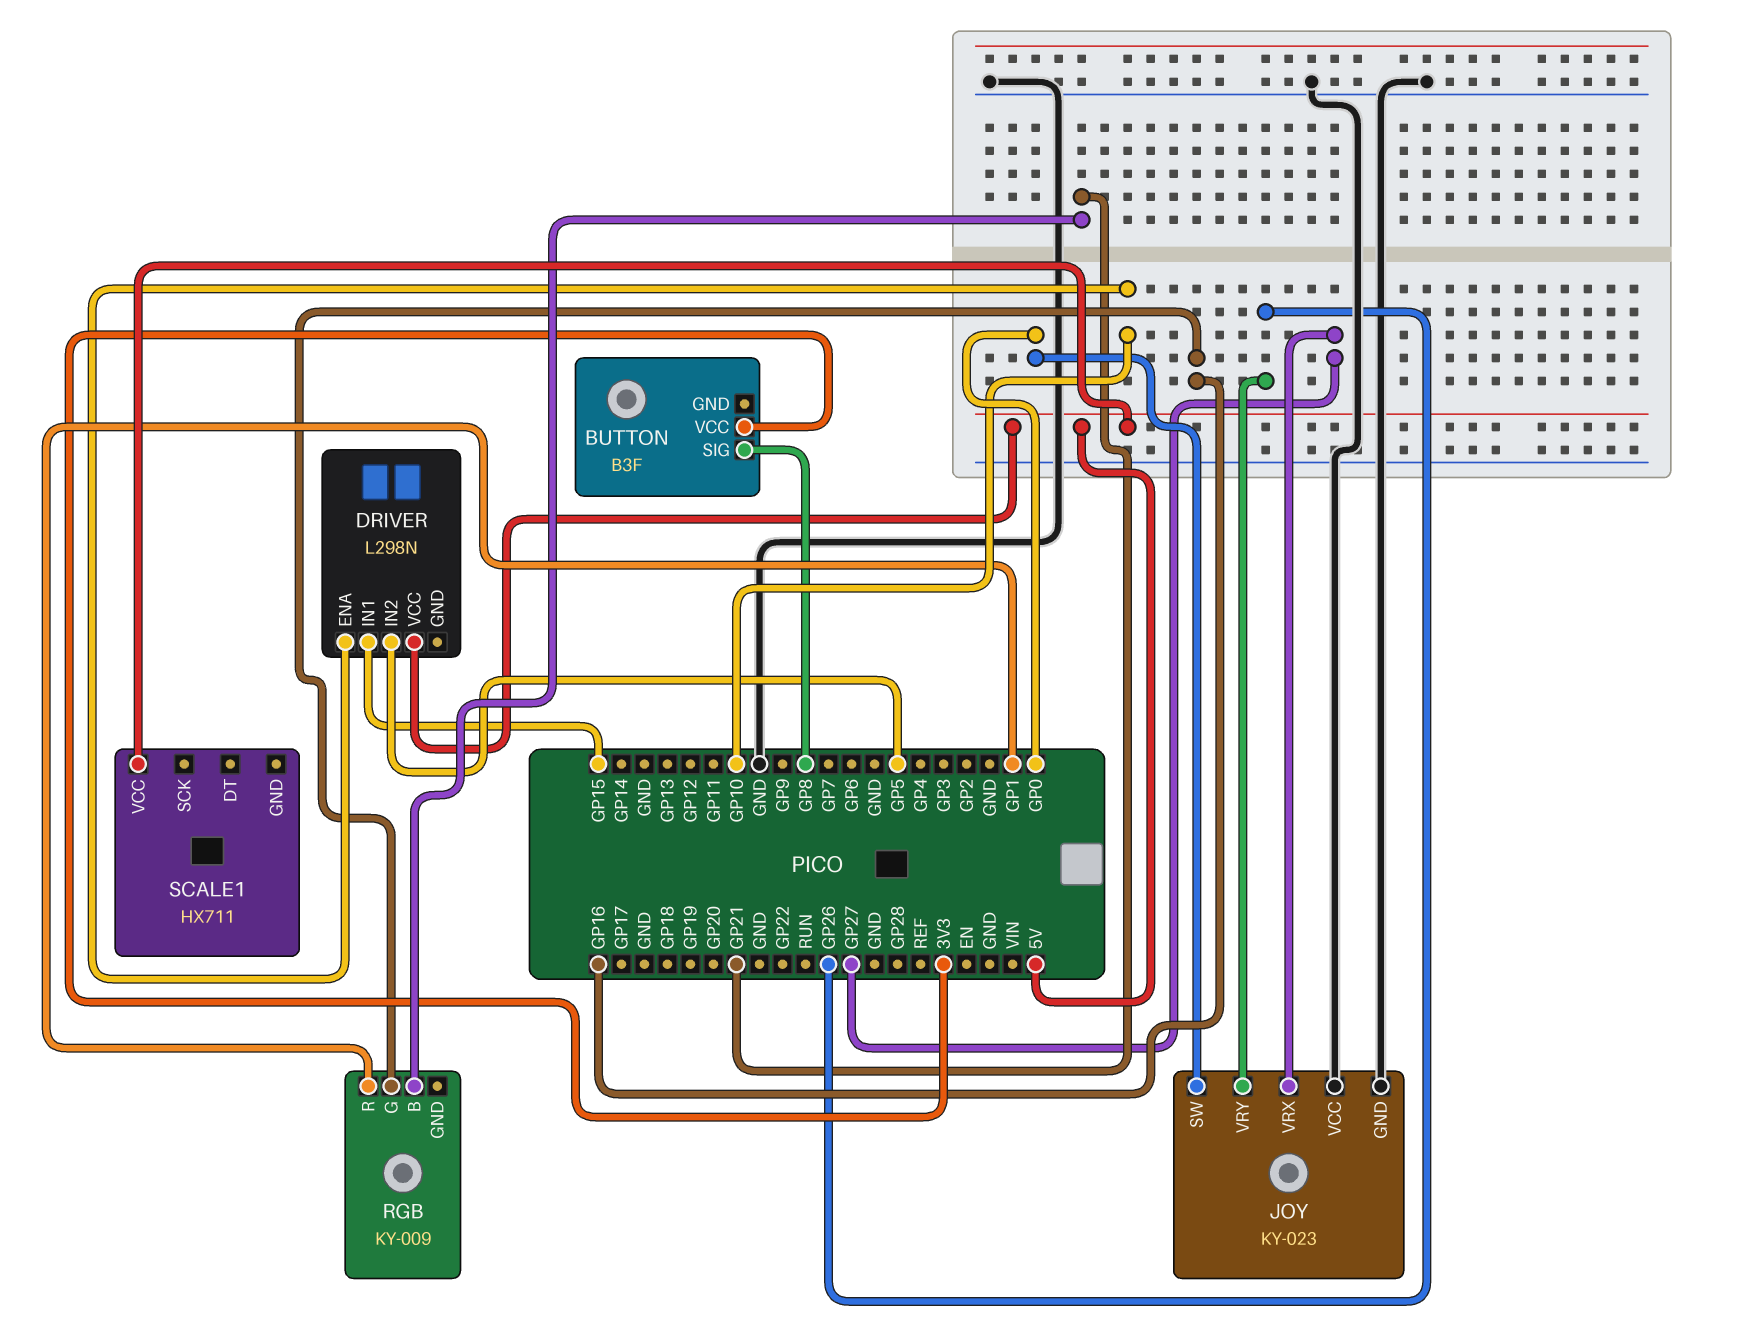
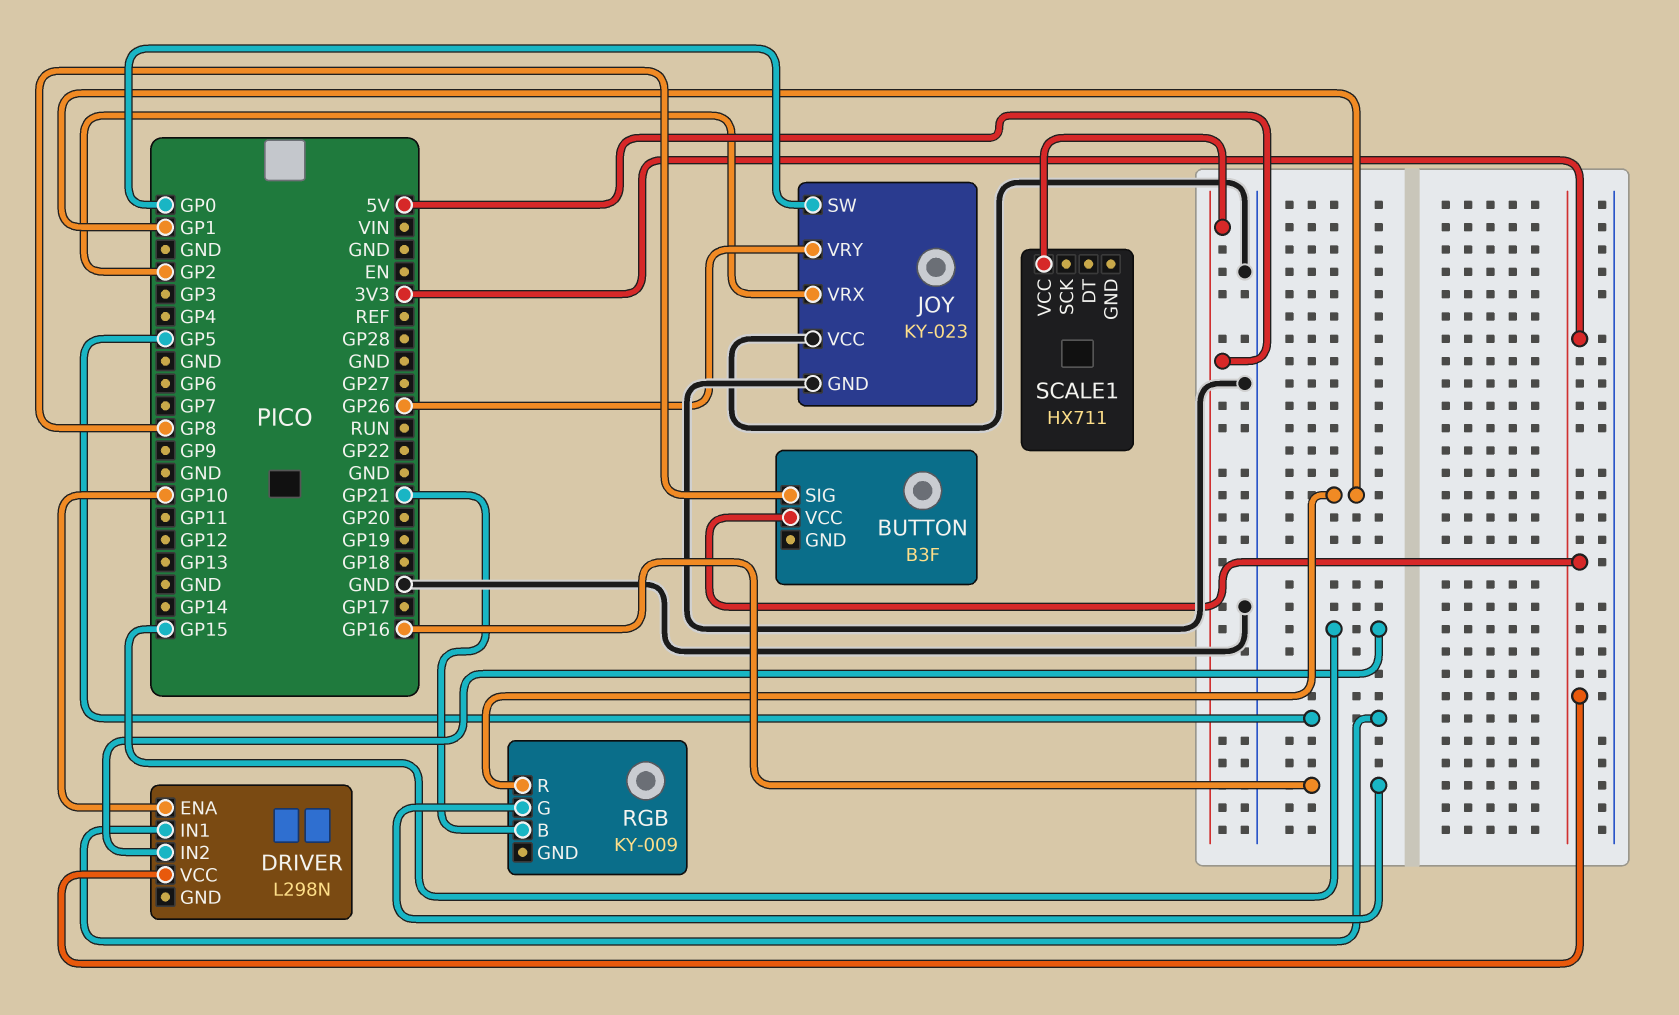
DRIVER pin IN1: GP15 -> GP5
DRIVER pin IN2: GP5 -> GP15
DRIVER pin VCC: 5V -> 3V3
JOY pin VRX: GP27 -> GP2

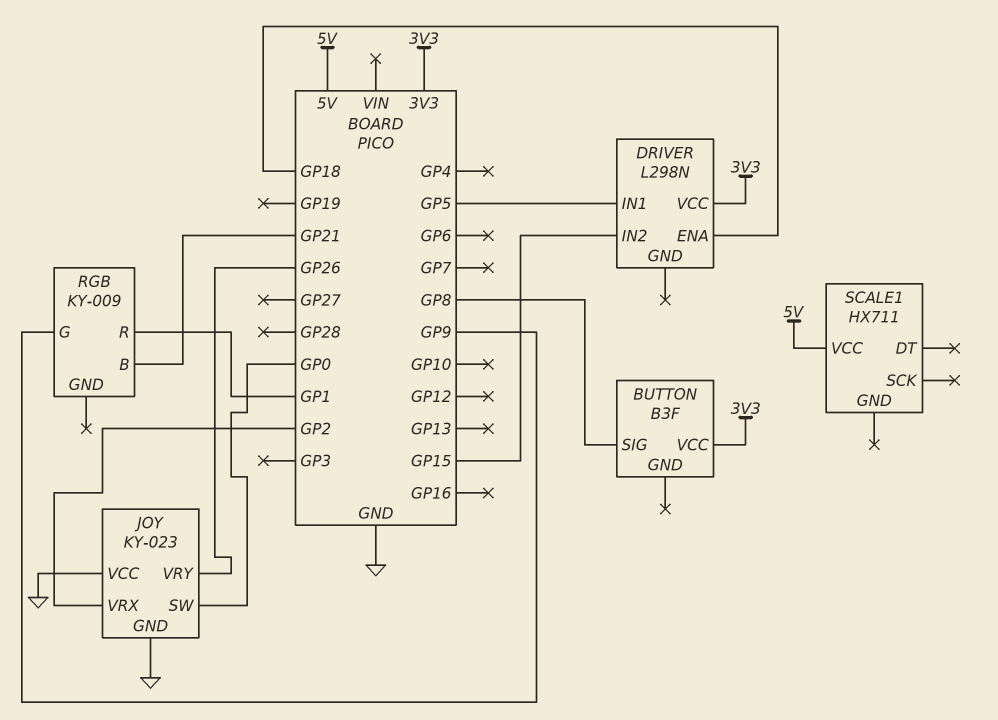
DRIVER pin ENA: GP10 -> GP18
RGB pin G: GP16 -> GP9

